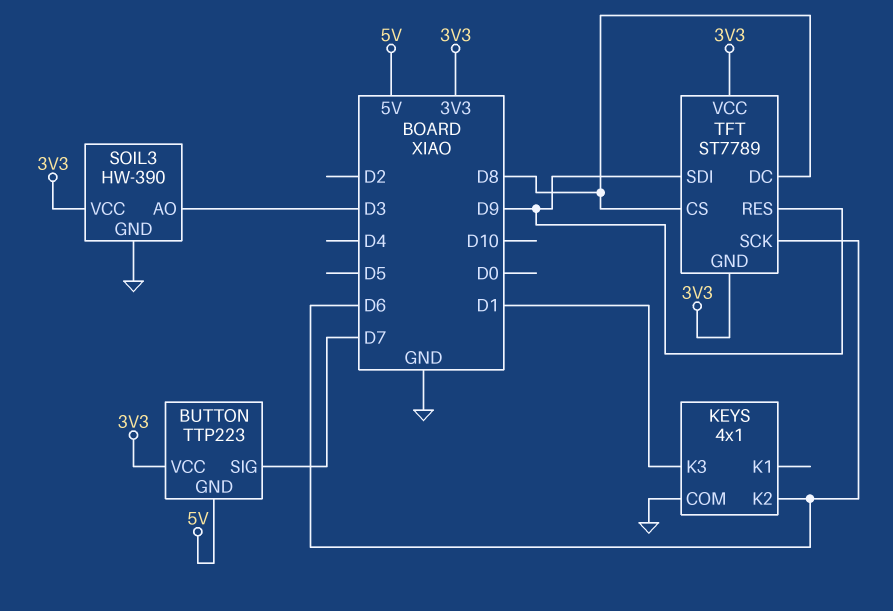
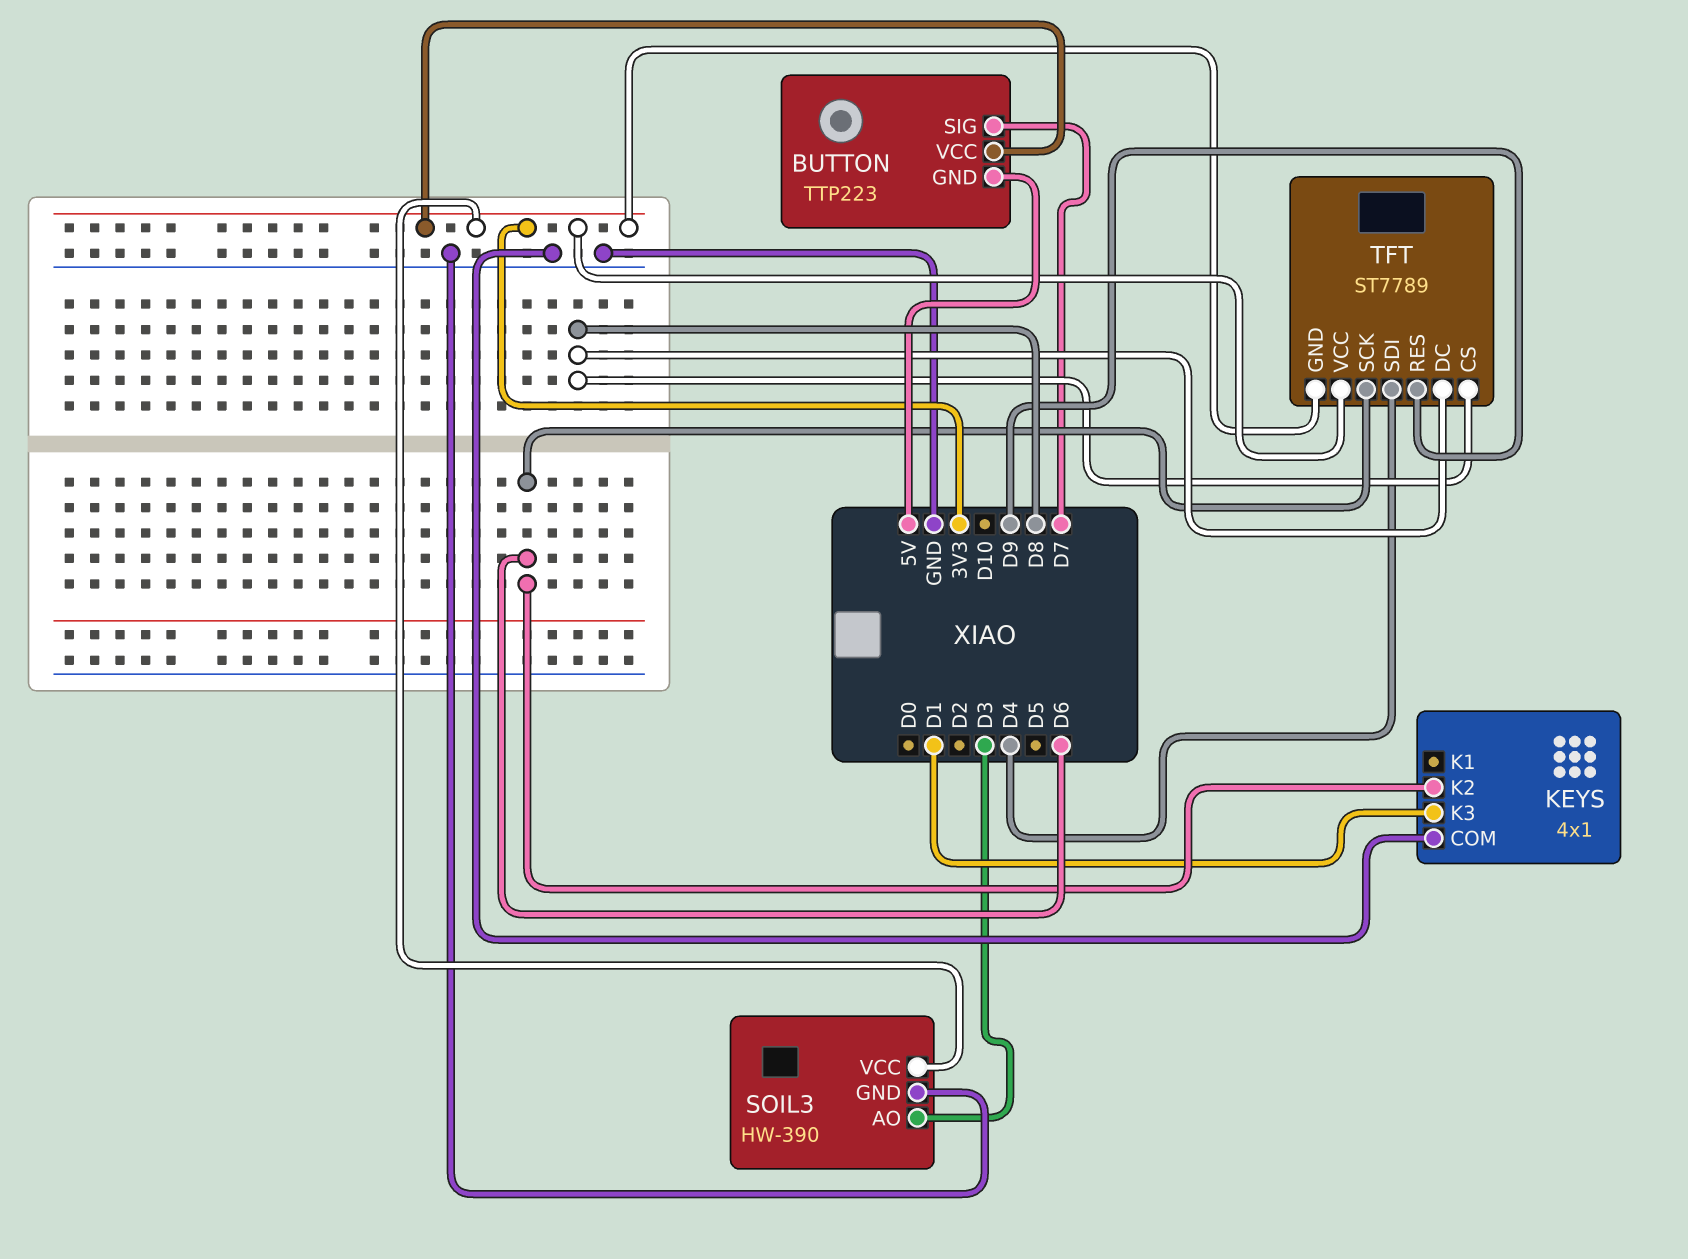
TFT pin SDI: D9 -> D4

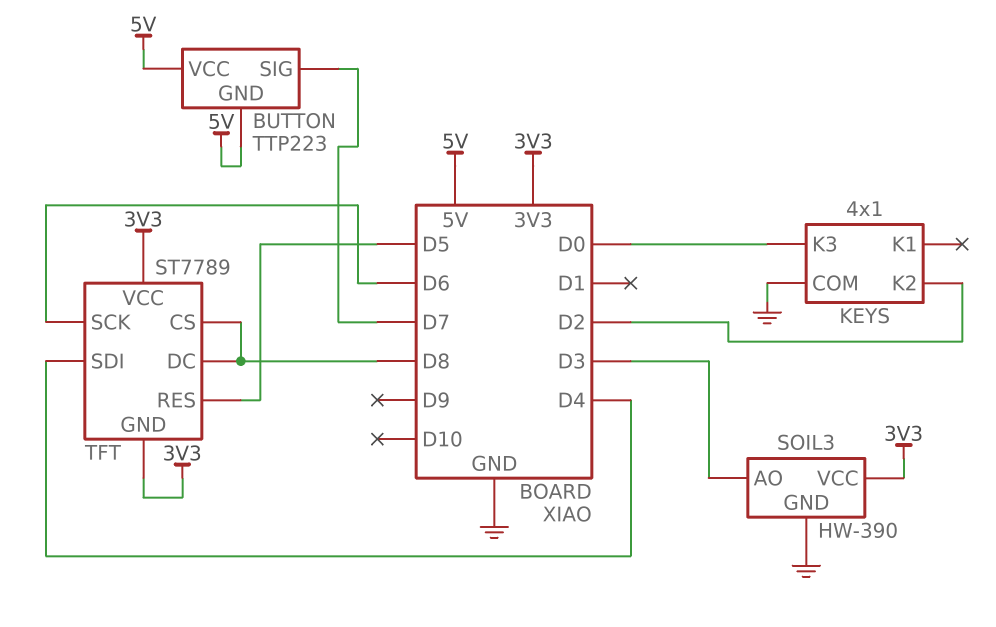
BUTTON pin VCC: 3V3 -> 5V
KEYS pin K2: D6 -> D2
KEYS pin K3: D1 -> D0
TFT pin RES: D9 -> D5

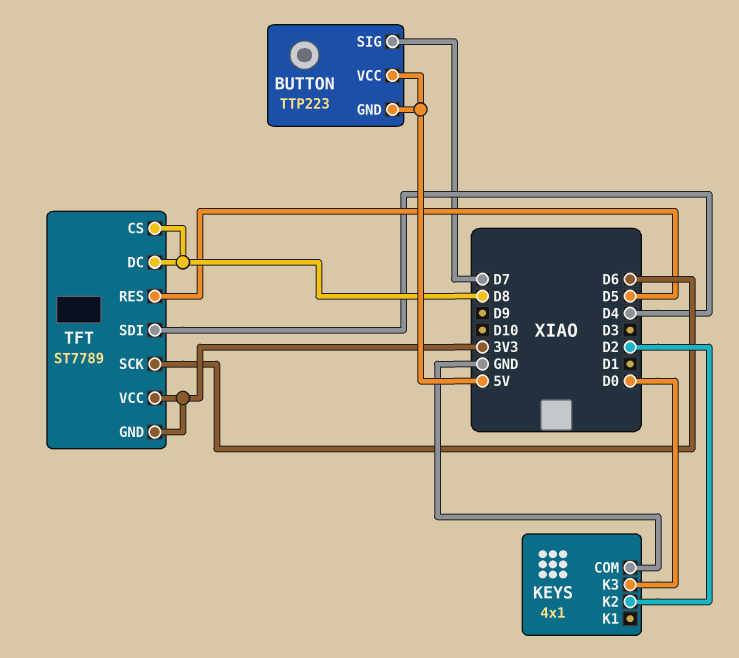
SOIL3: HW-390 -> none
SOIL3 pin AO: D3 -> none
SOIL3 pin GND: GND -> none
SOIL3 pin VCC: 3V3 -> none

